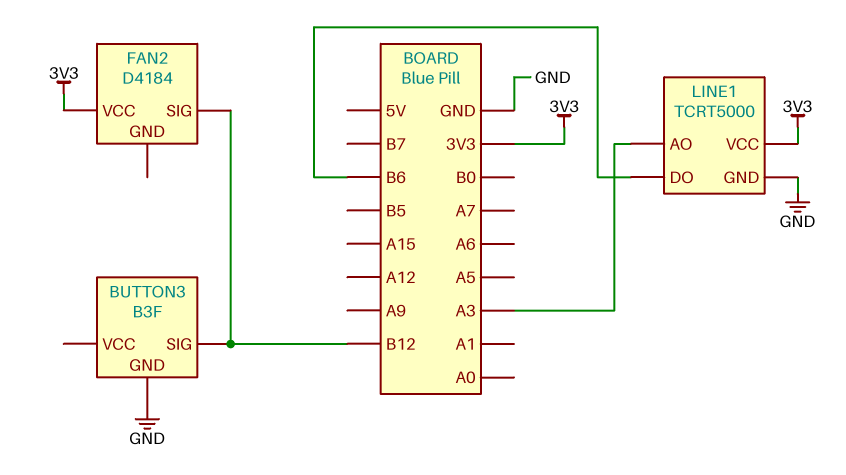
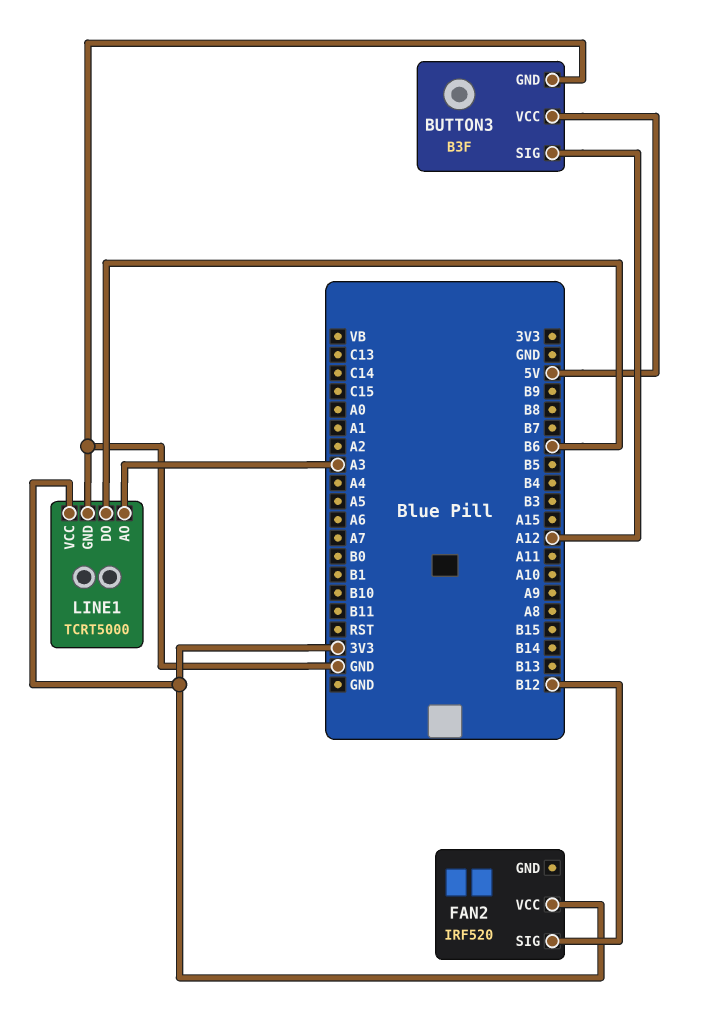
BUTTON3 pin SIG: B12 -> A12
BUTTON3 pin VCC: none -> 5V
FAN2: D4184 -> IRF520

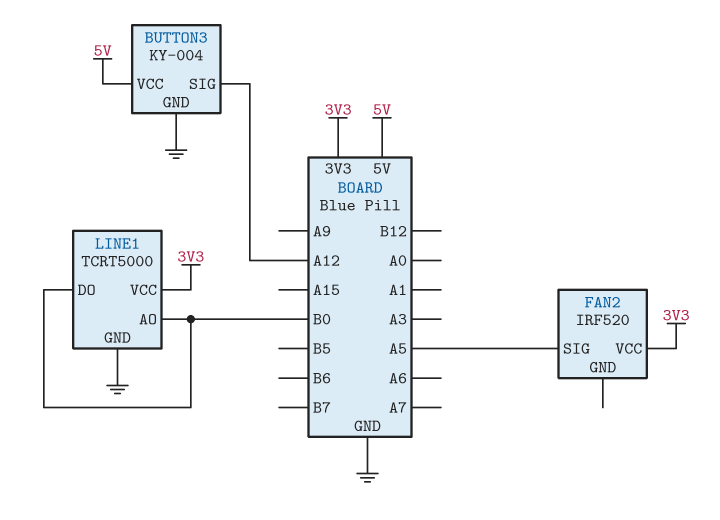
BUTTON3: B3F -> KY-004
FAN2 pin SIG: B12 -> A5
LINE1 pin AO: A3 -> B0
LINE1 pin DO: B6 -> B0

